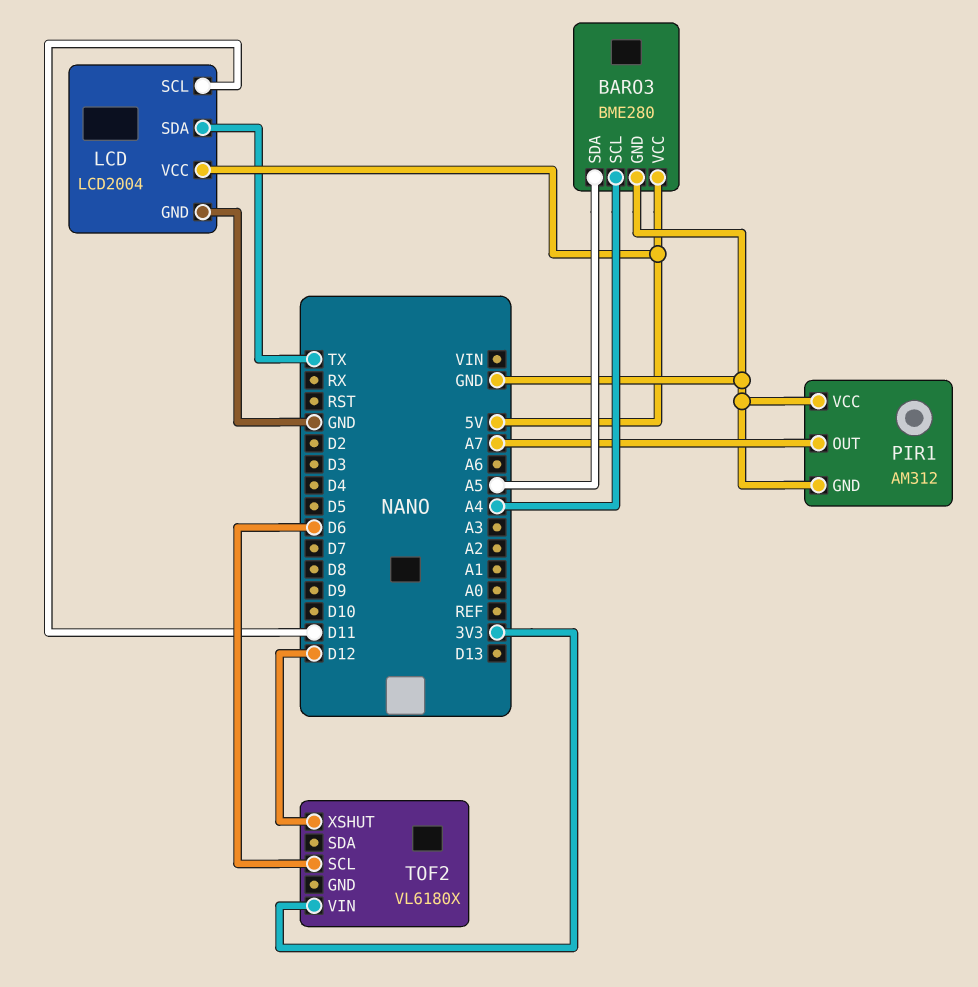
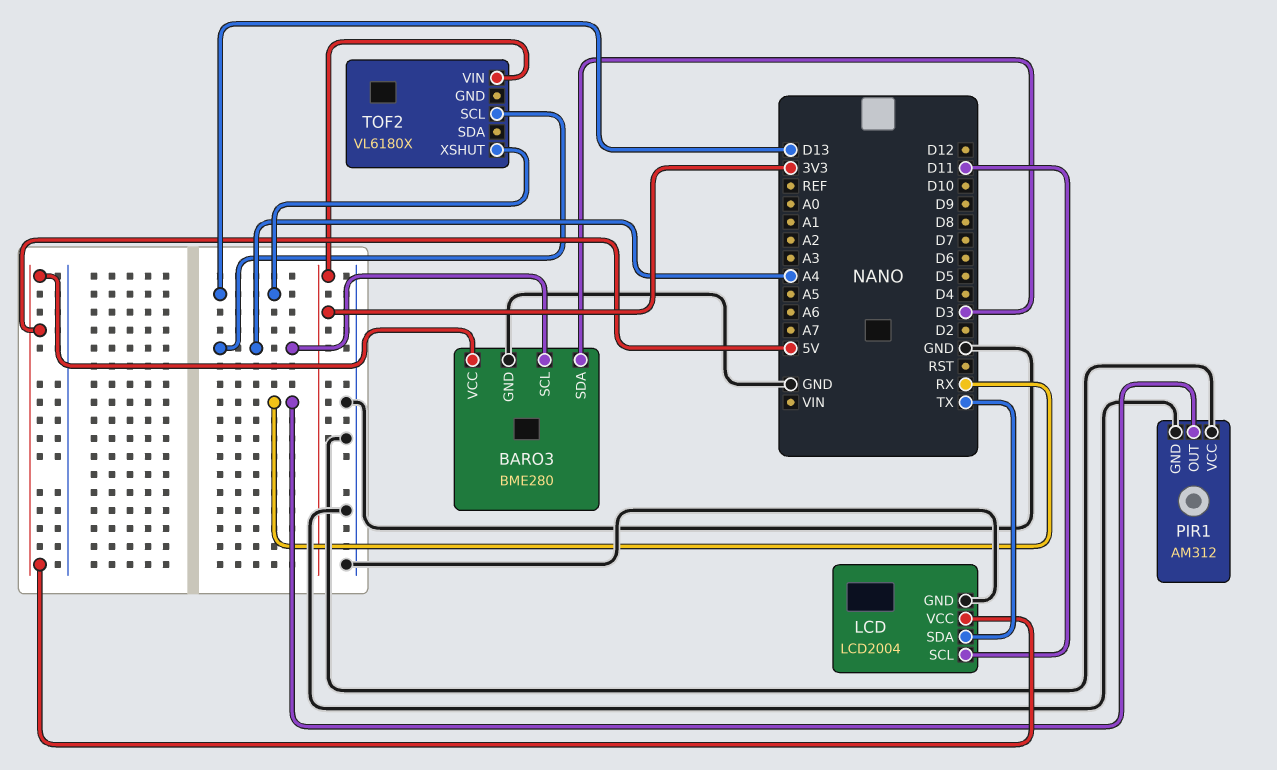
BARO3 pin SDA: A5 -> D3
PIR1 pin OUT: A7 -> RX
TOF2 pin SCL: D6 -> A4
TOF2 pin XSHUT: D12 -> D13

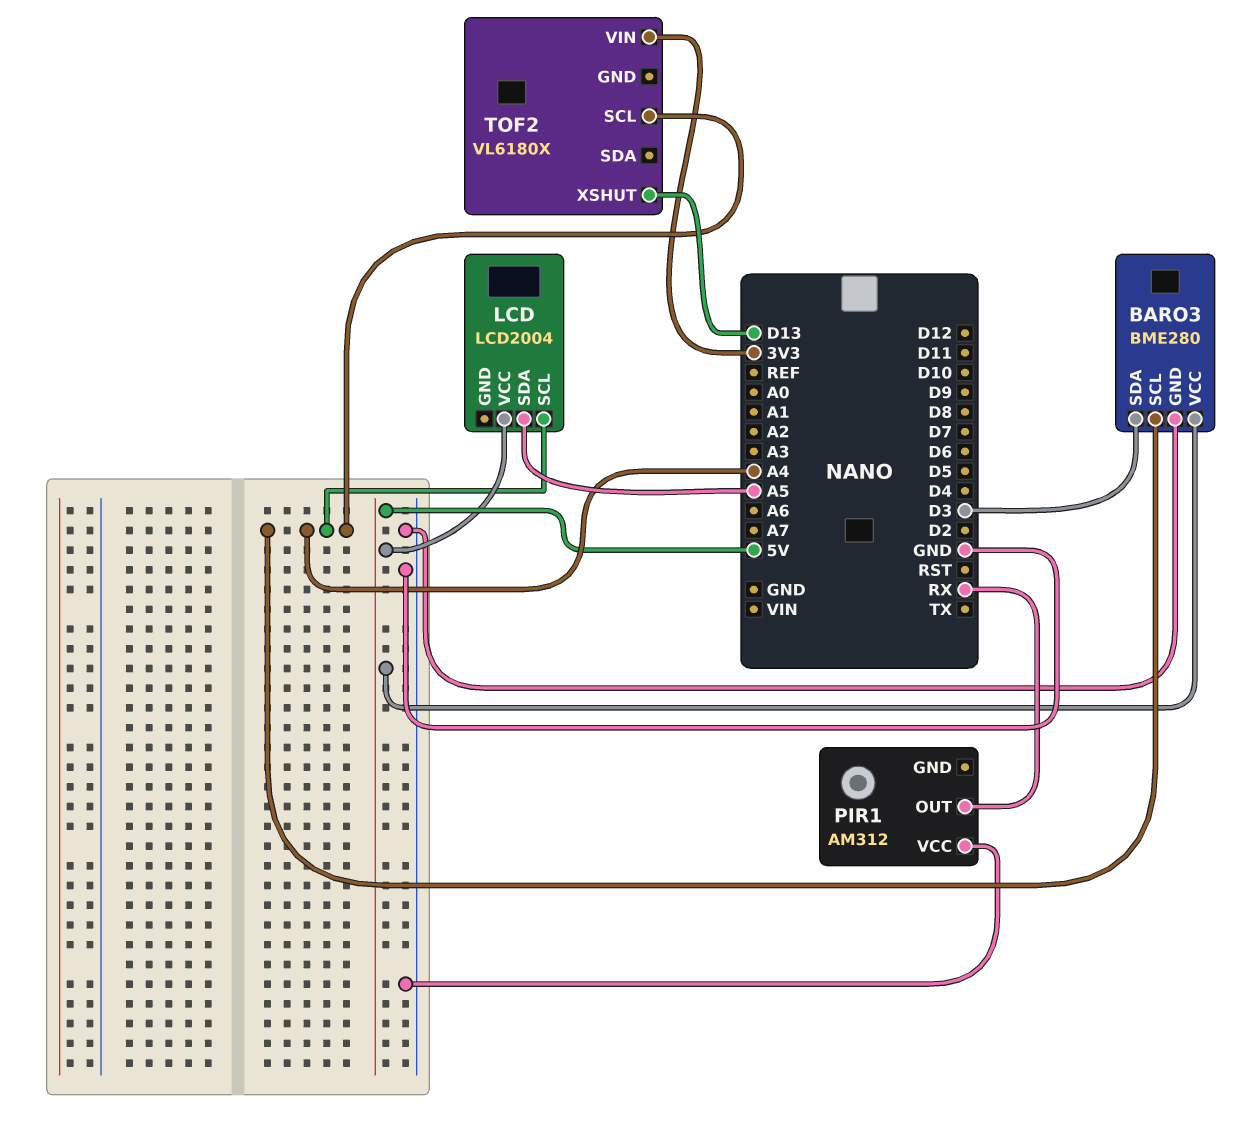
LCD pin GND: GND -> none
LCD pin SCL: D11 -> A4
LCD pin SDA: TX -> A5
PIR1 pin GND: GND -> none

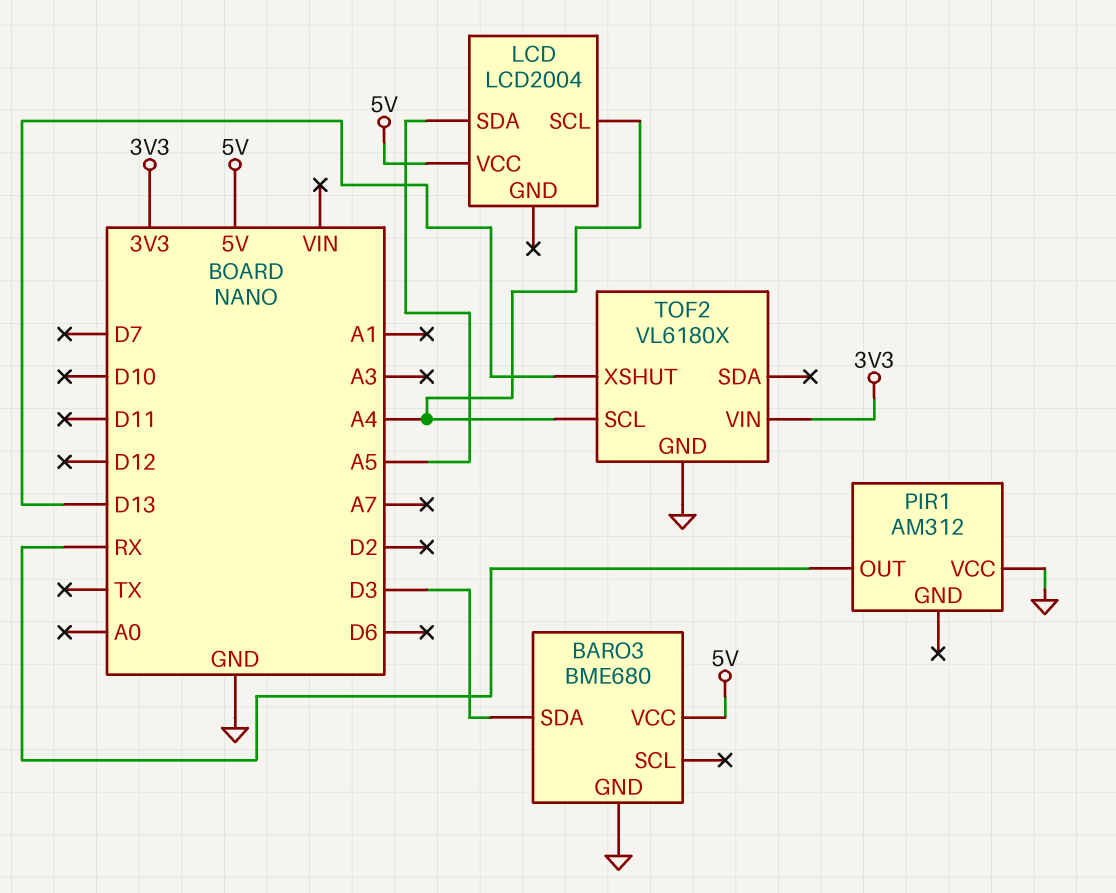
BARO3: BME280 -> BME680
BARO3 pin SCL: A4 -> none
TOF2 pin GND: none -> GND

